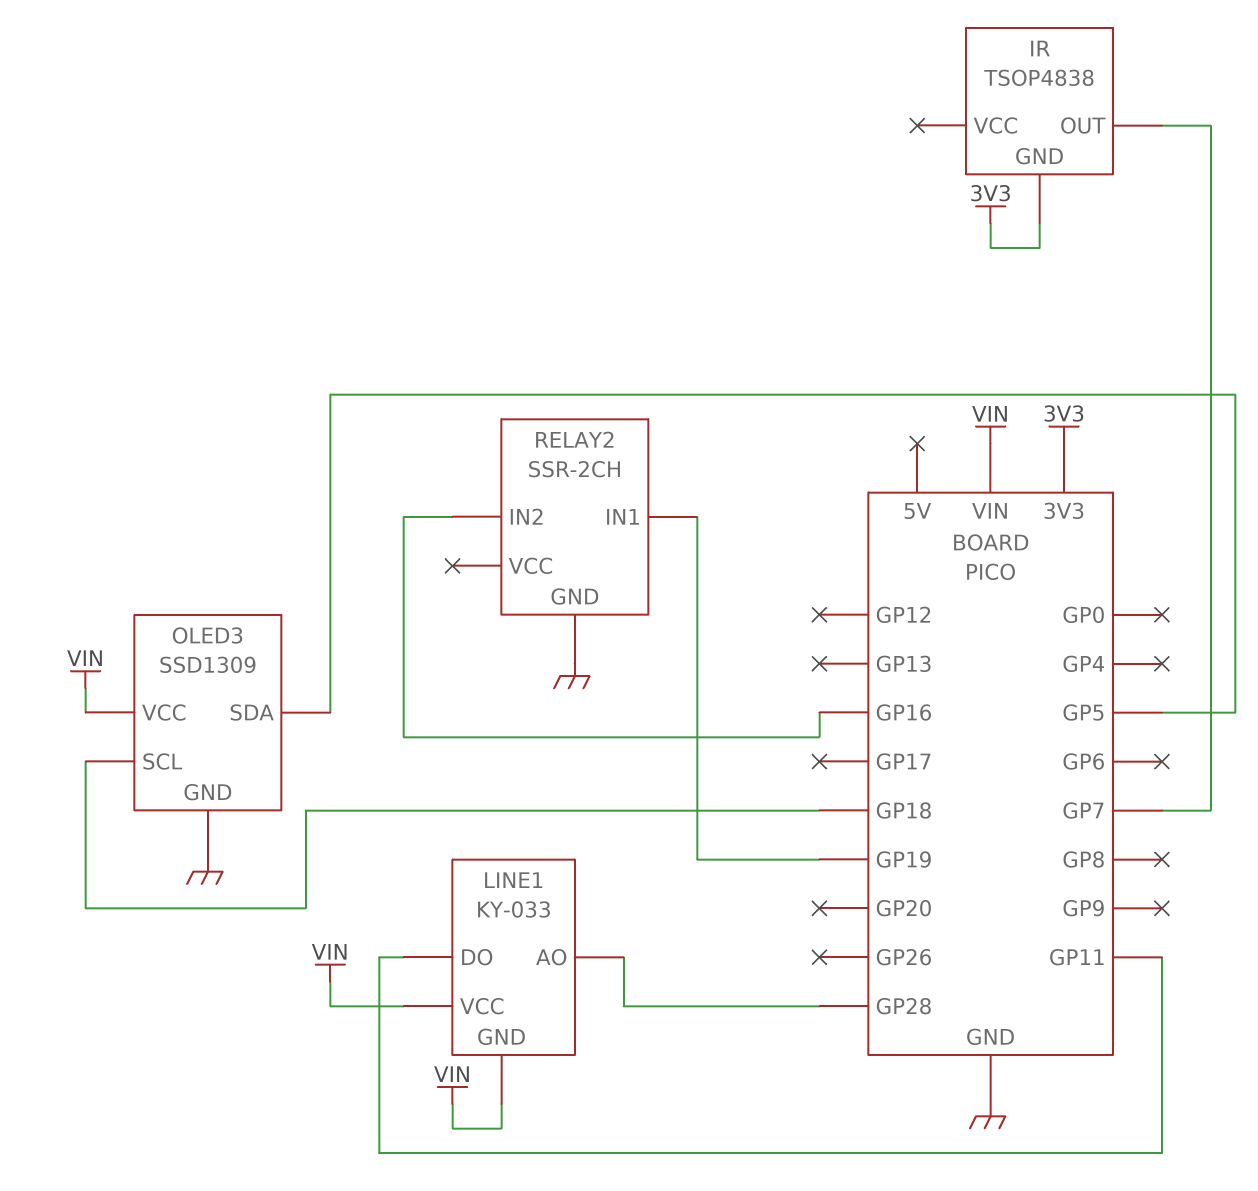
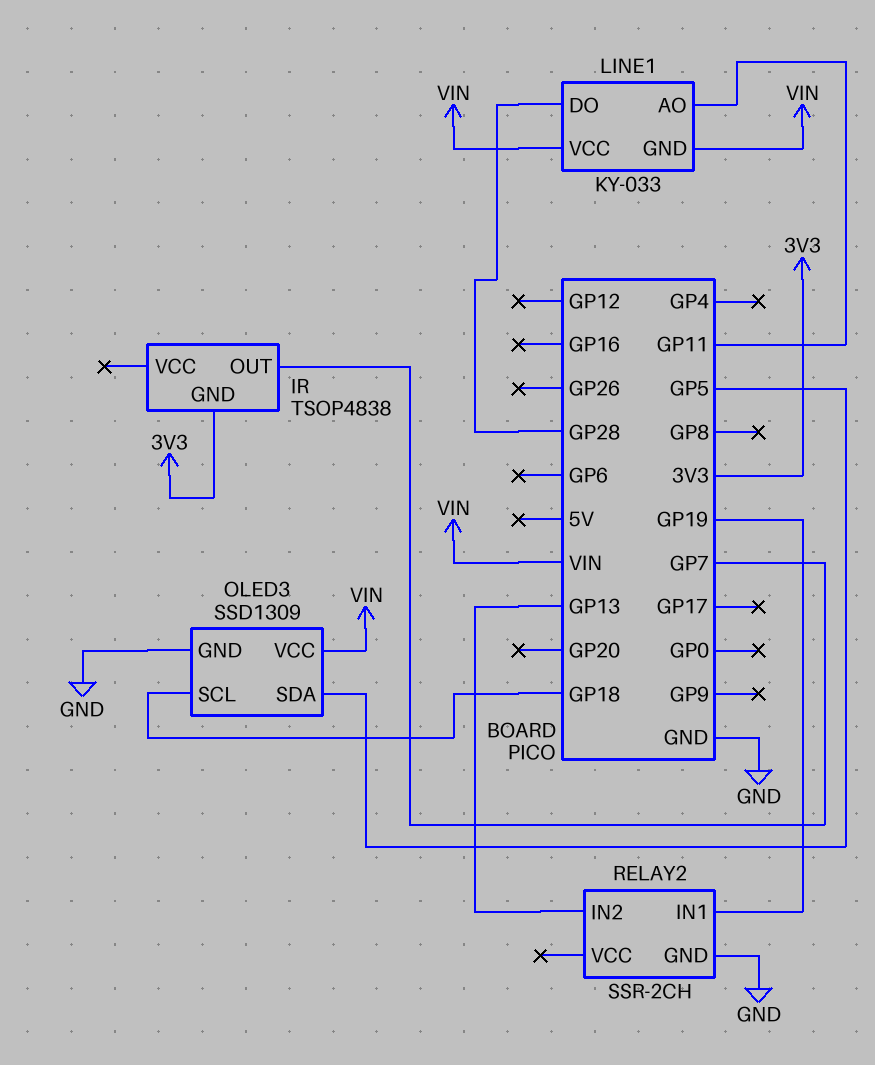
LINE1 pin AO: GP28 -> GP11
LINE1 pin DO: GP11 -> GP28
RELAY2 pin IN2: GP16 -> GP13

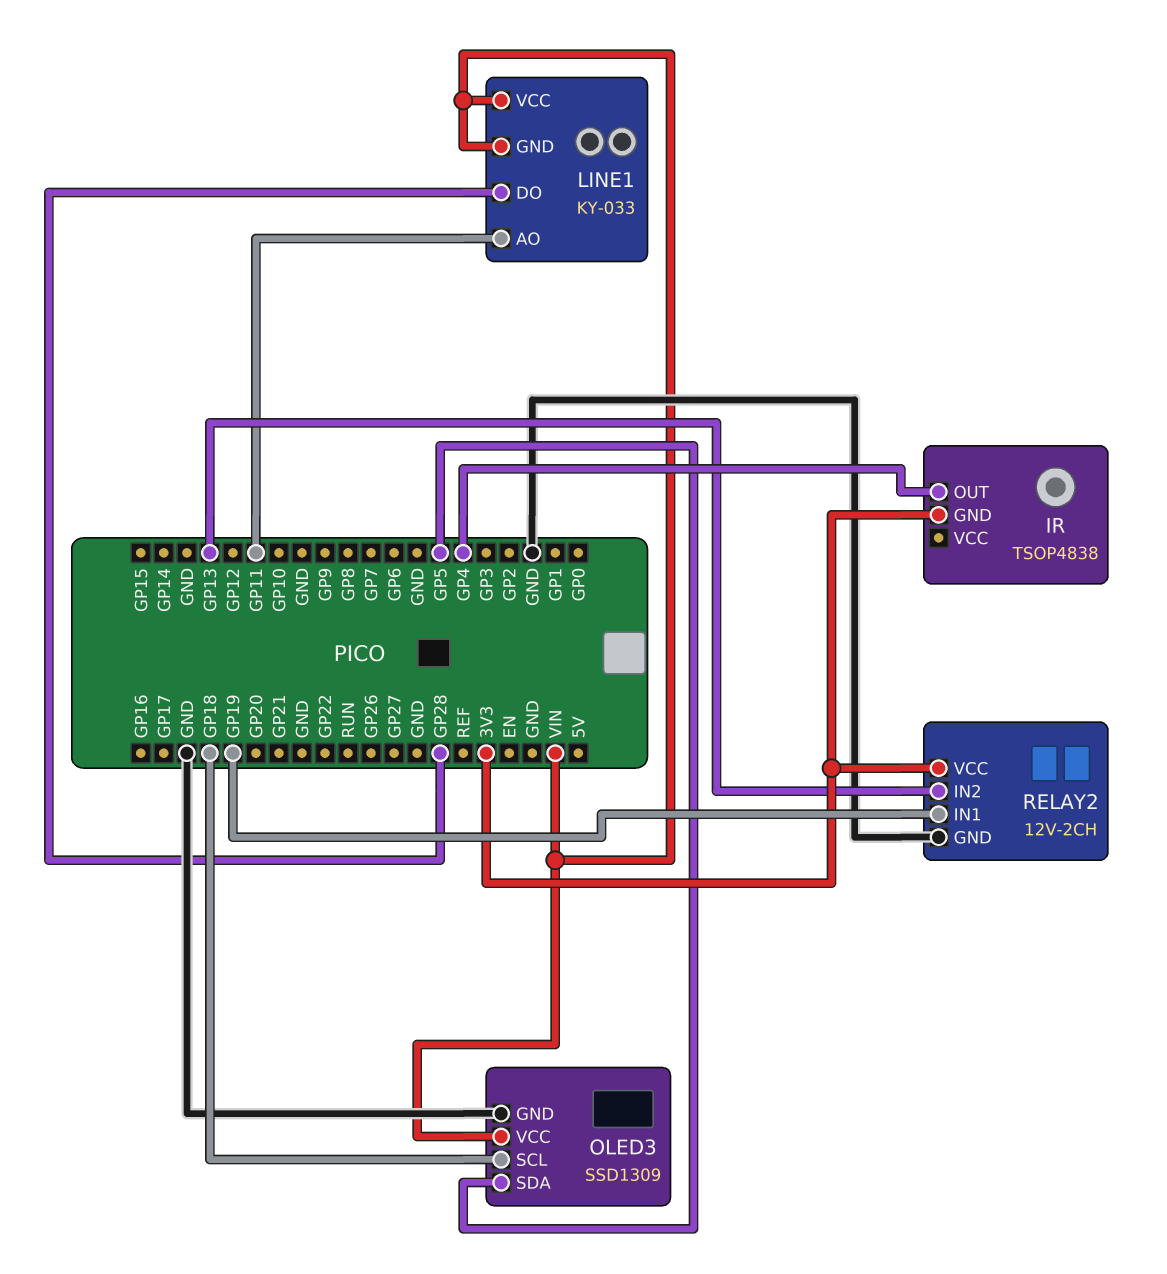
IR pin OUT: GP7 -> GP4
RELAY2: SSR-2CH -> 12V-2CH
RELAY2 pin VCC: none -> 3V3

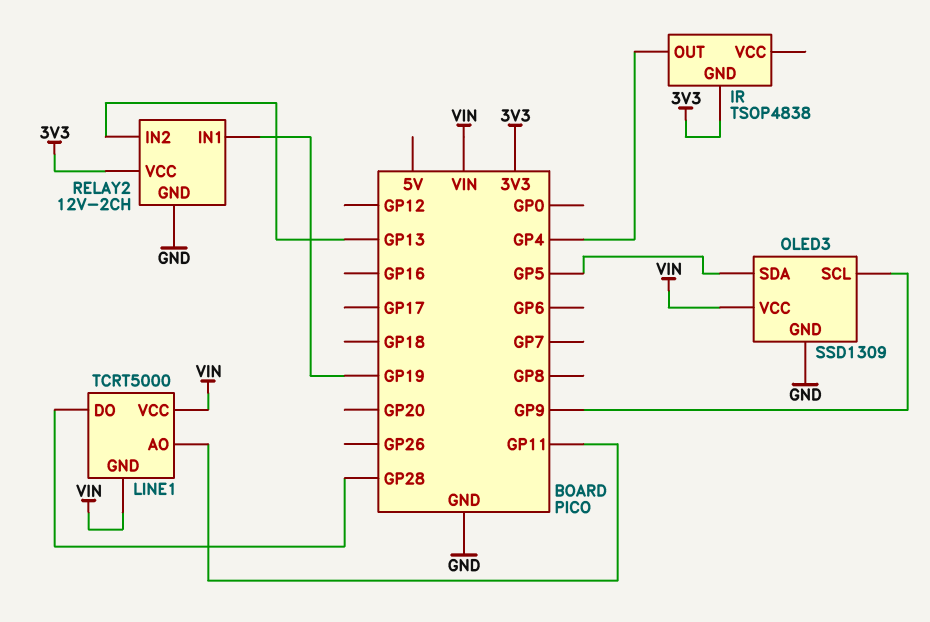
LINE1: KY-033 -> TCRT5000
OLED3 pin SCL: GP18 -> GP9

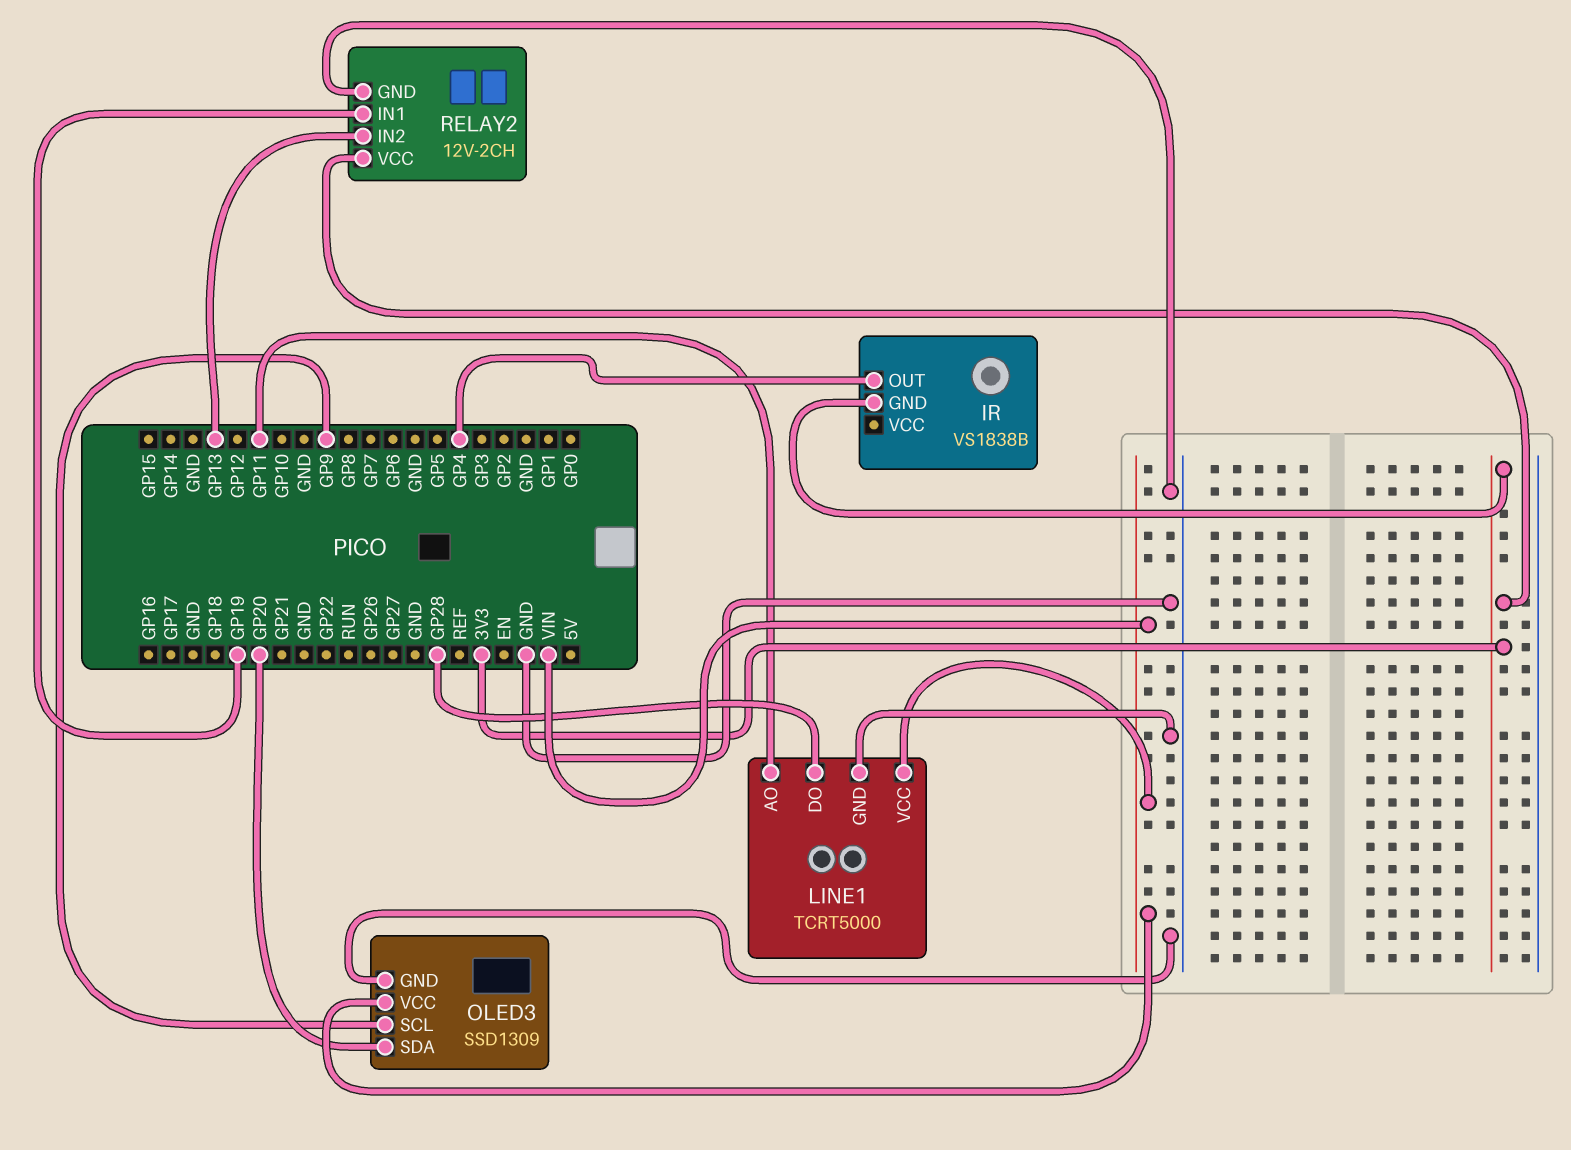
IR: TSOP4838 -> VS1838B
LINE1 pin GND: VIN -> GND
OLED3 pin SDA: GP5 -> GP20

